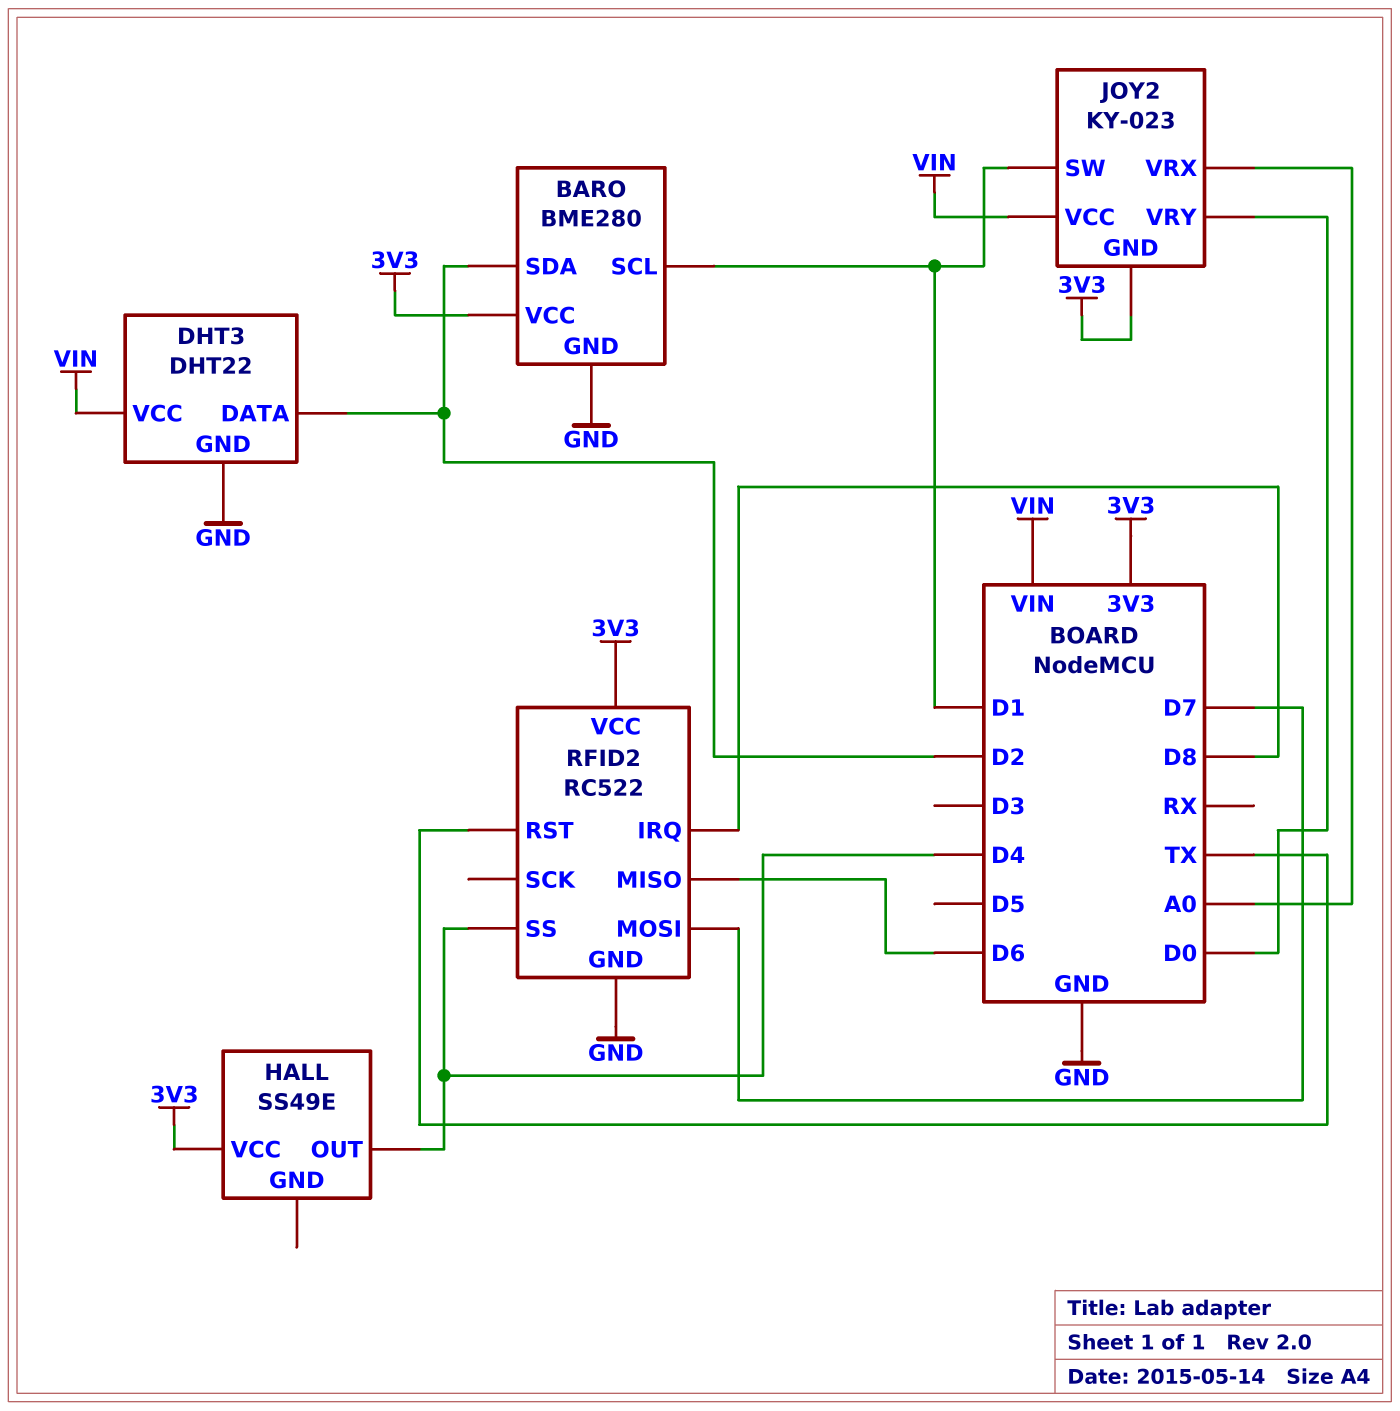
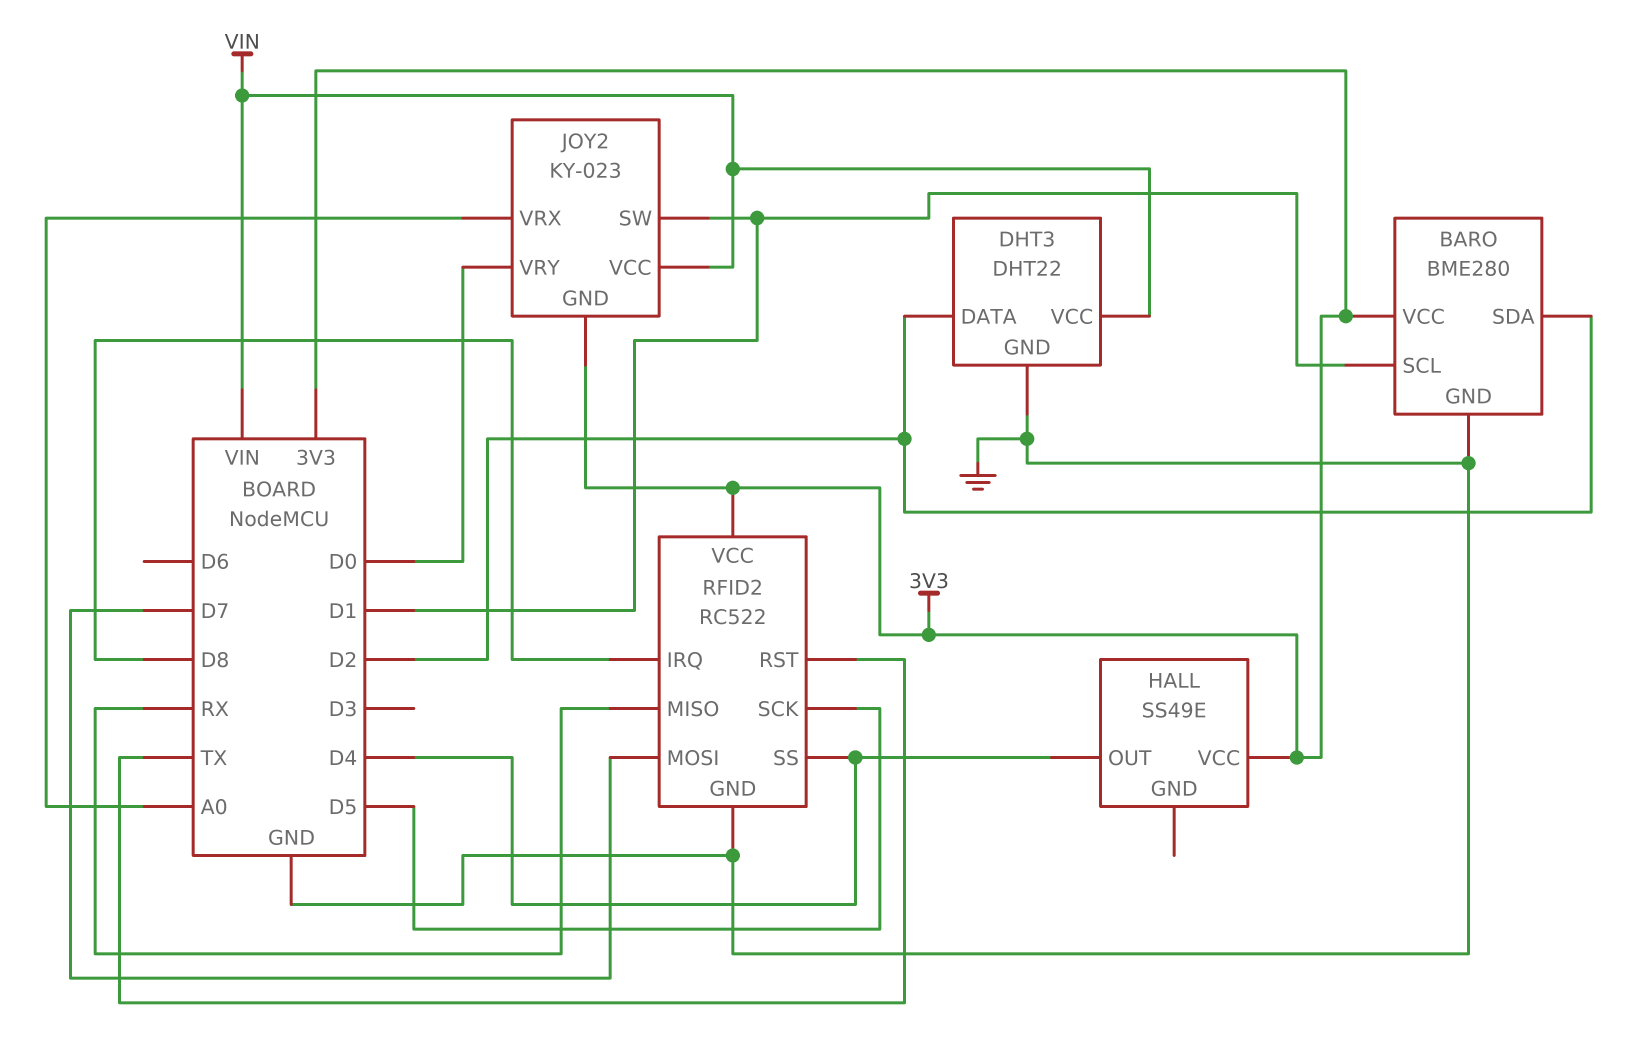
RFID2 pin MISO: D6 -> RX
RFID2 pin SCK: none -> D5

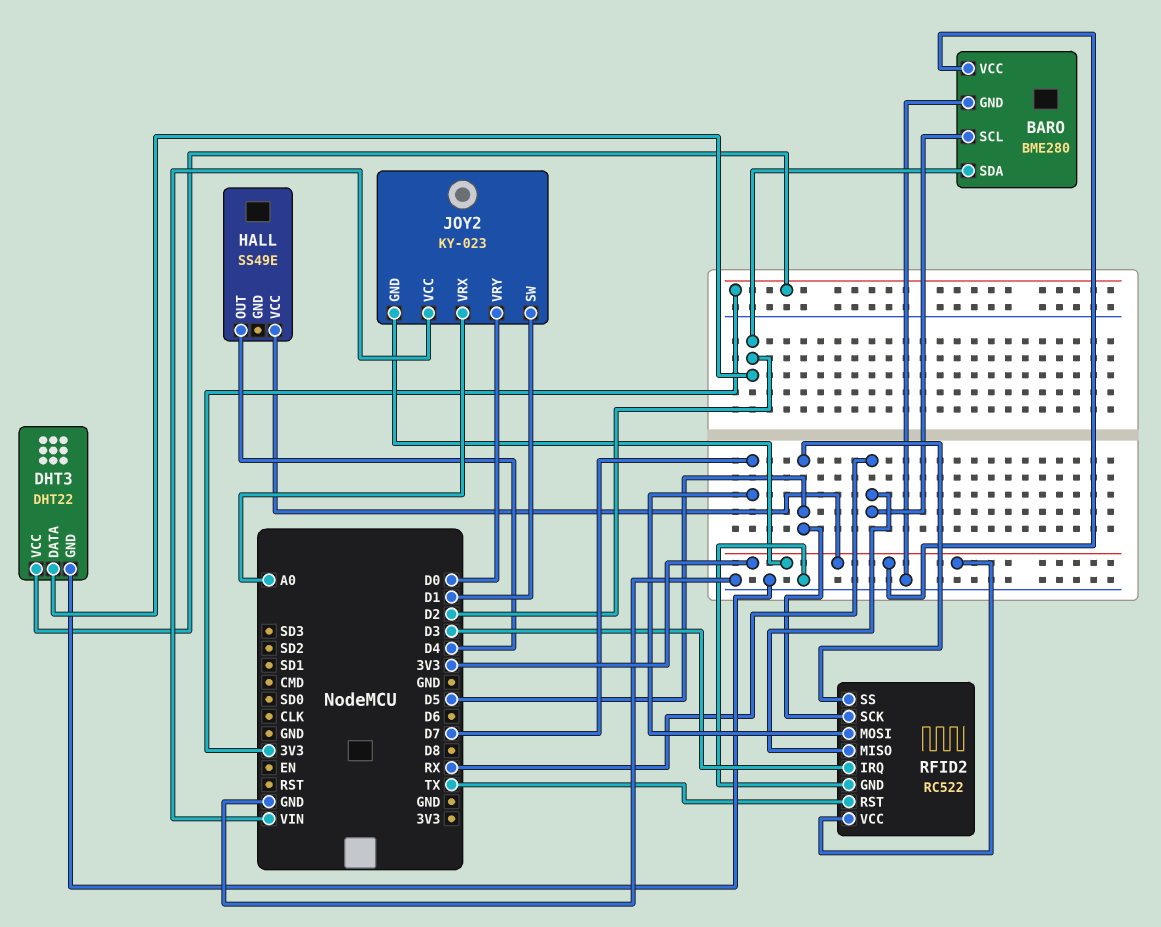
BARO pin SCL: D1 -> RX
DHT3 pin VCC: VIN -> 3V3
RFID2 pin IRQ: D8 -> D3
RFID2 pin SS: D4 -> D5

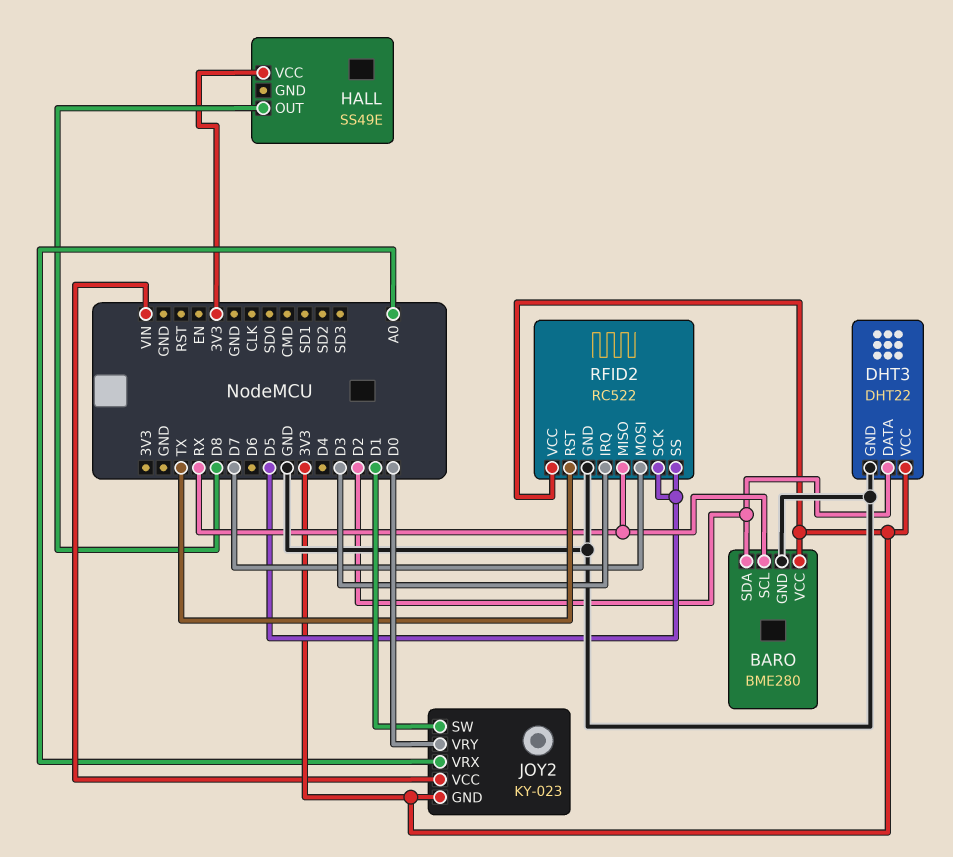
HALL pin OUT: D4 -> D8

